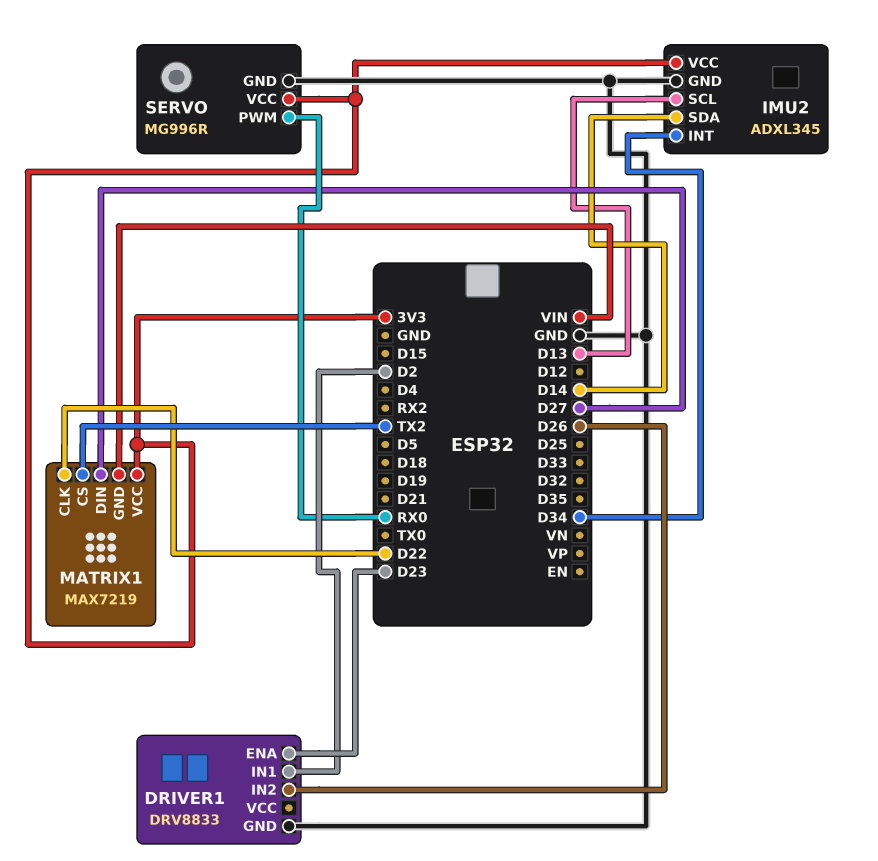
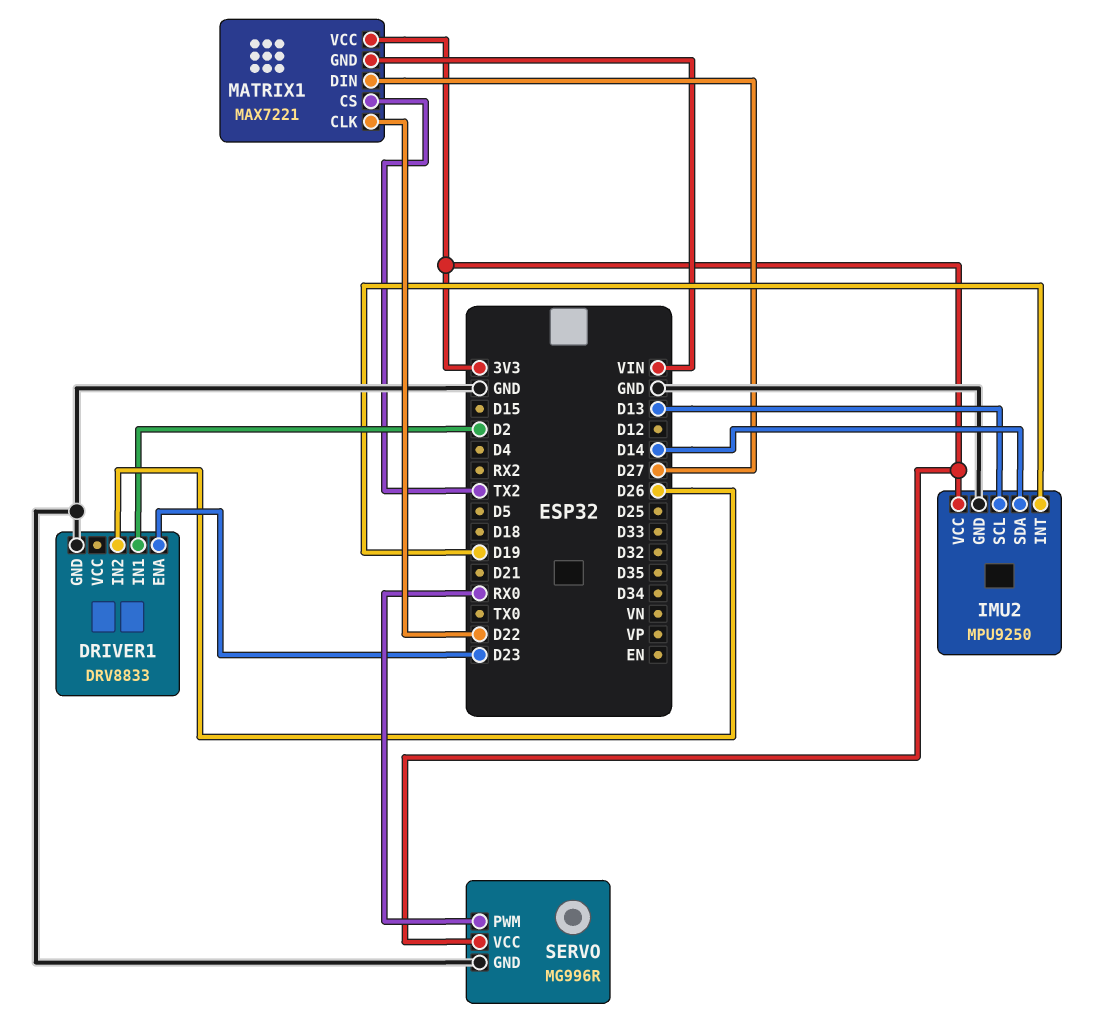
IMU2: ADXL345 -> MPU9250
IMU2 pin INT: D34 -> D19
MATRIX1: MAX7219 -> MAX7221

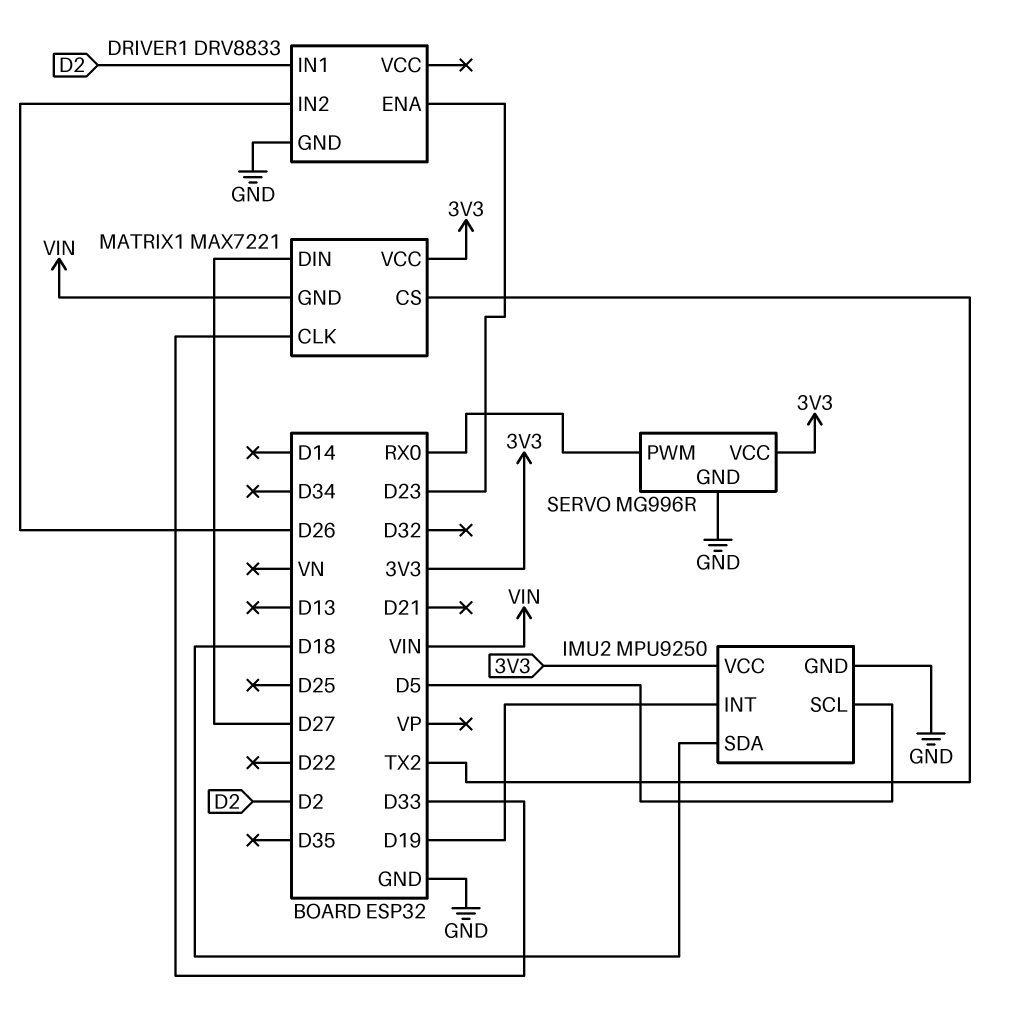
IMU2 pin SCL: D13 -> D5
IMU2 pin SDA: D14 -> D18
MATRIX1 pin CLK: D22 -> D33

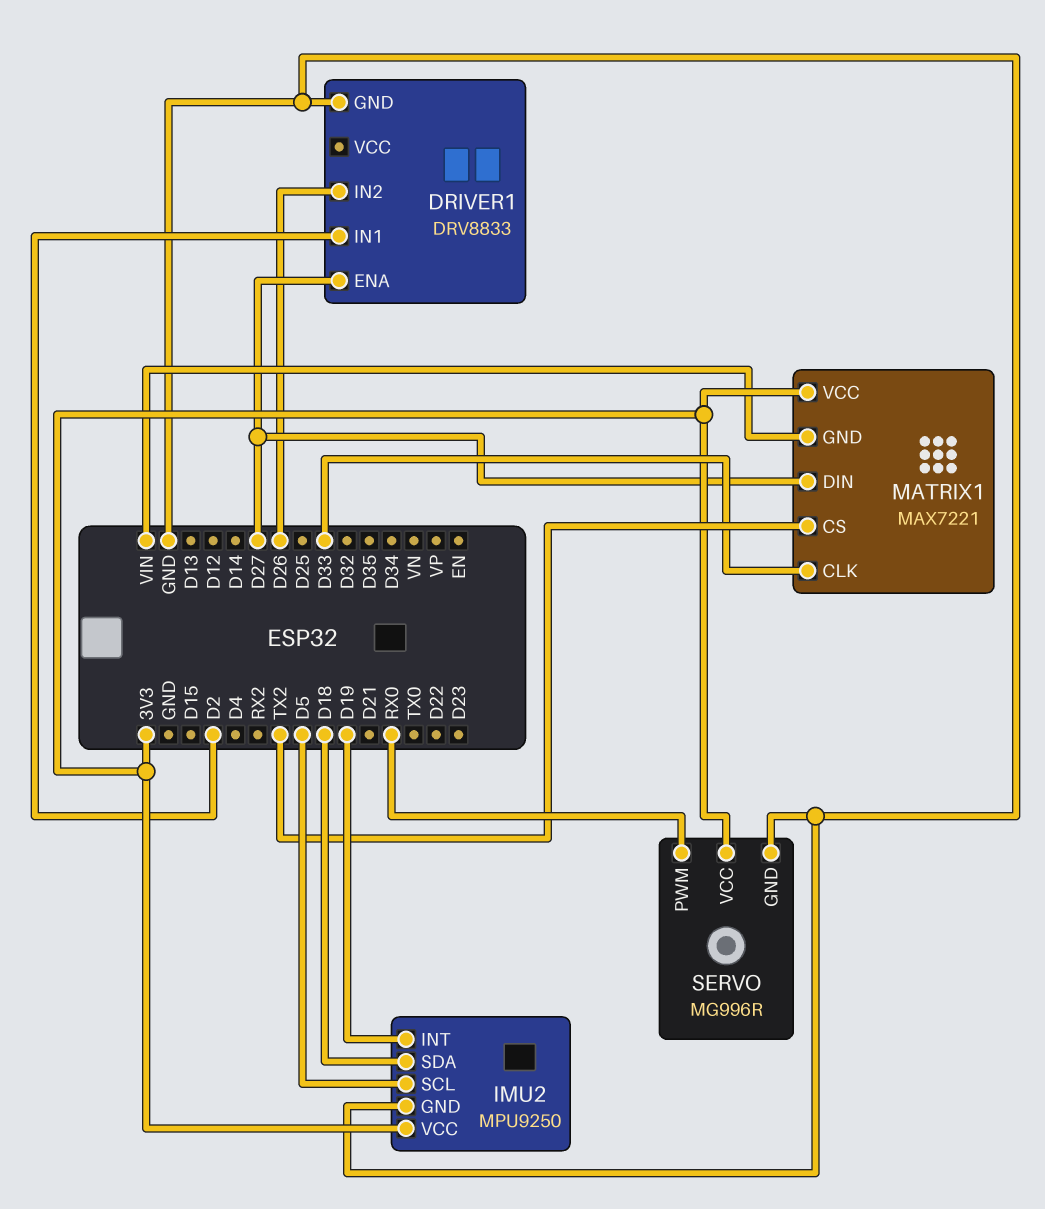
DRIVER1 pin ENA: D23 -> D27

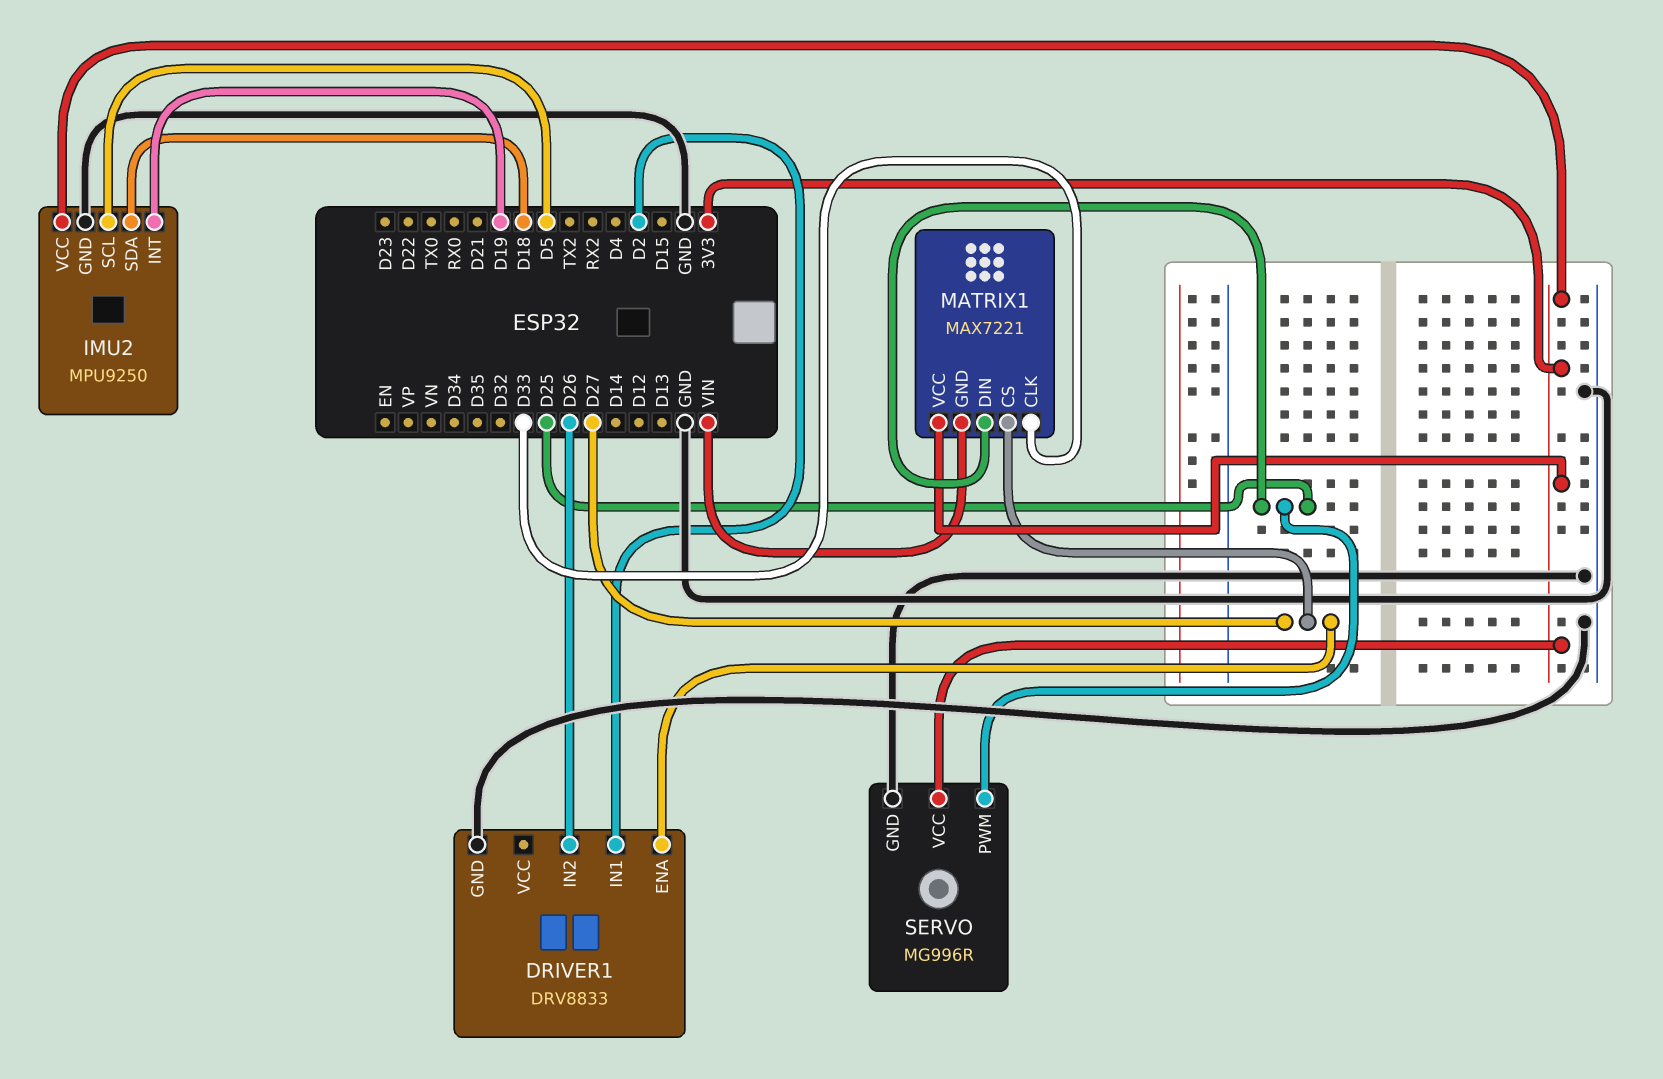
MATRIX1 pin CS: TX2 -> D27
MATRIX1 pin DIN: D27 -> D25
SERVO pin PWM: RX0 -> D25

